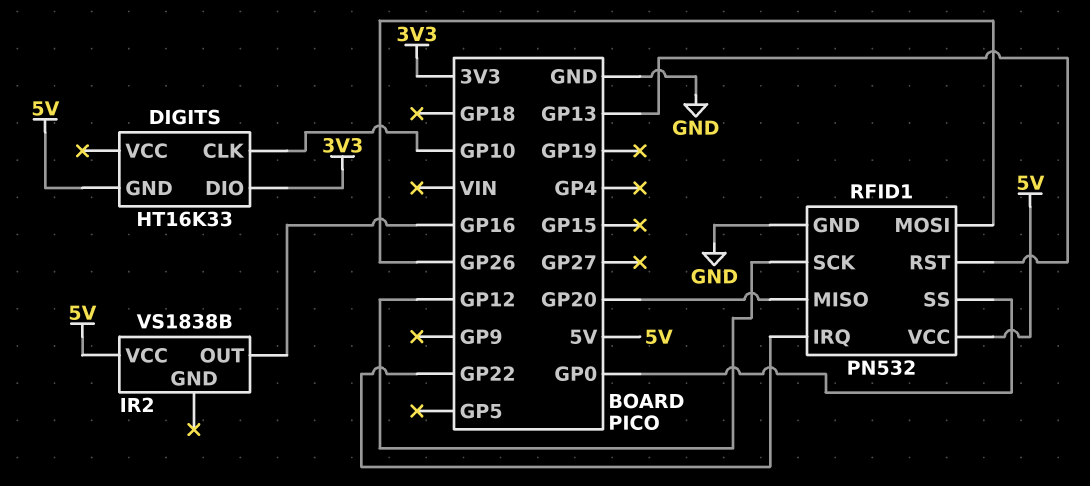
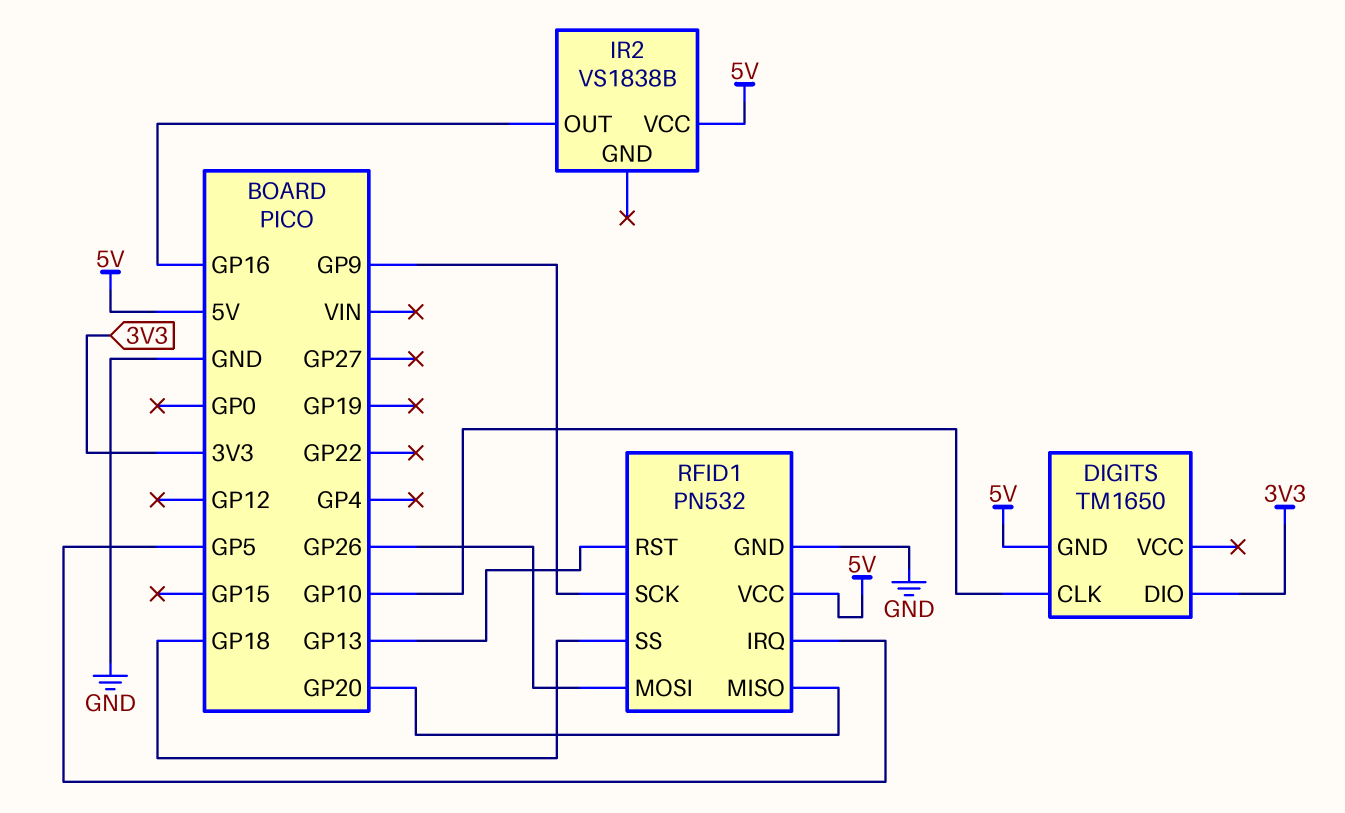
DIGITS: HT16K33 -> TM1650
RFID1 pin IRQ: GP22 -> GP5
RFID1 pin SCK: GP12 -> GP9
RFID1 pin SS: GP0 -> GP18

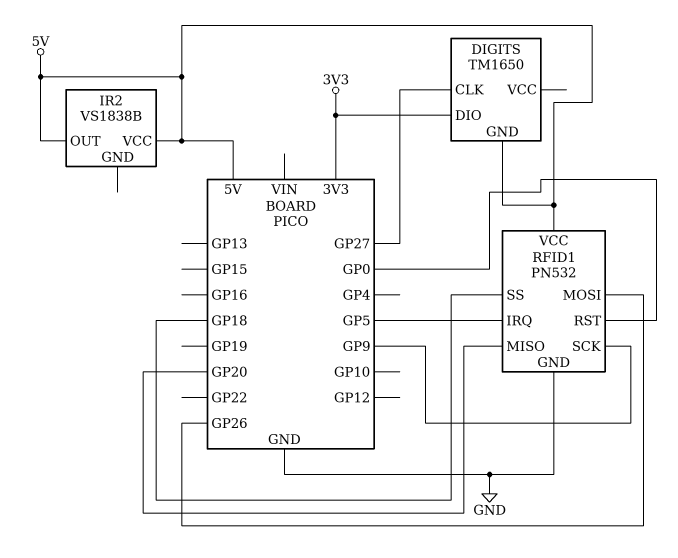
DIGITS pin CLK: GP10 -> GP27
IR2 pin OUT: GP16 -> 5V
RFID1 pin RST: GP13 -> GP0

